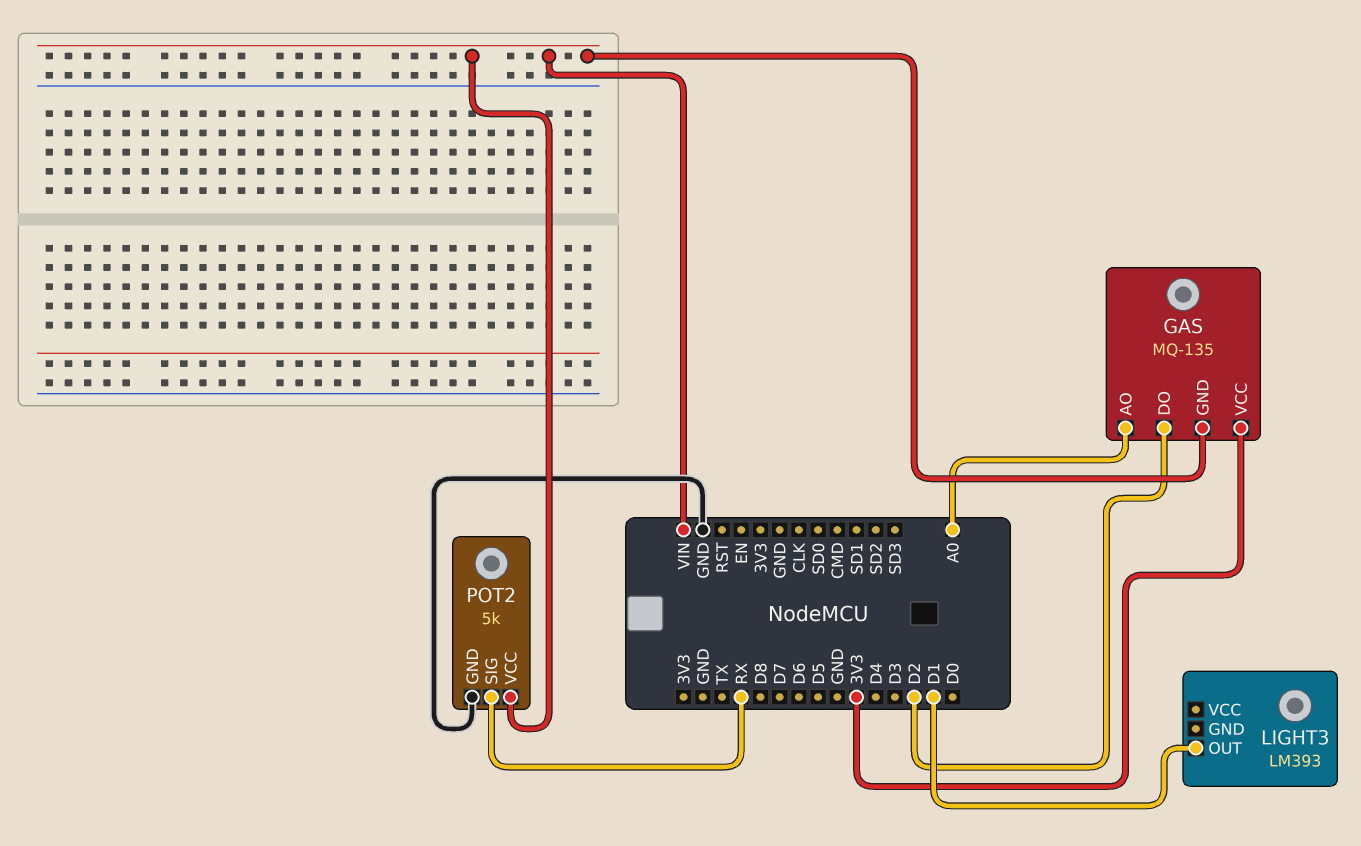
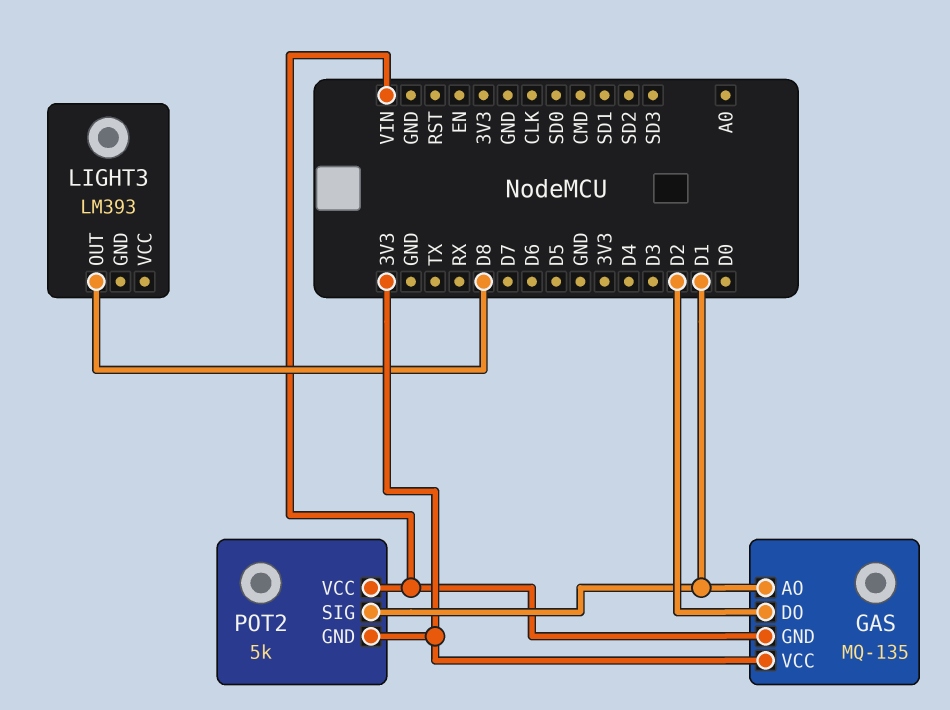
GAS pin AO: A0 -> D1
LIGHT3 pin OUT: D1 -> D8
POT2 pin GND: GND -> 3V3
POT2 pin SIG: RX -> D1

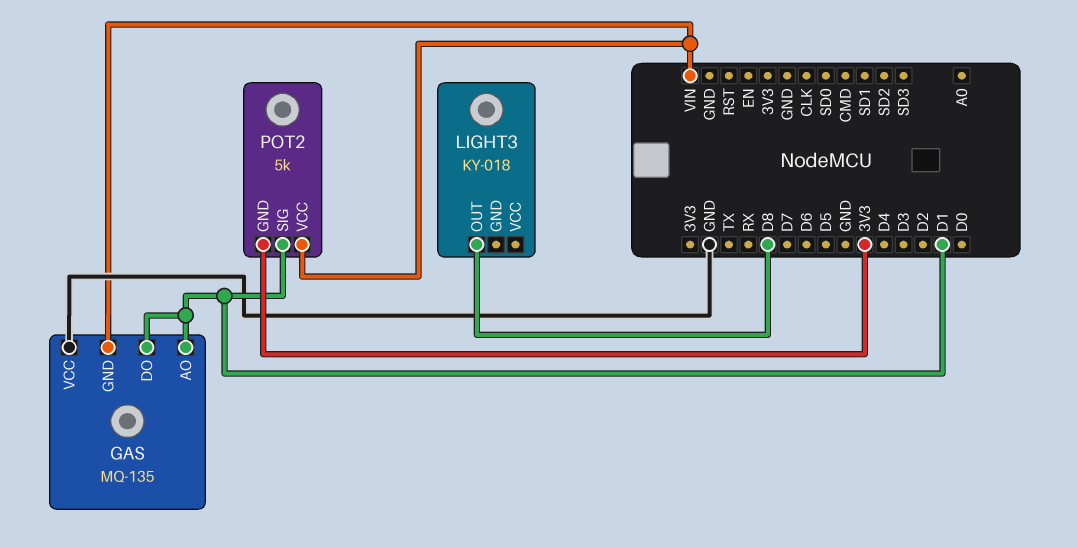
GAS pin DO: D2 -> D1
GAS pin VCC: 3V3 -> GND
LIGHT3: LM393 -> KY-018

